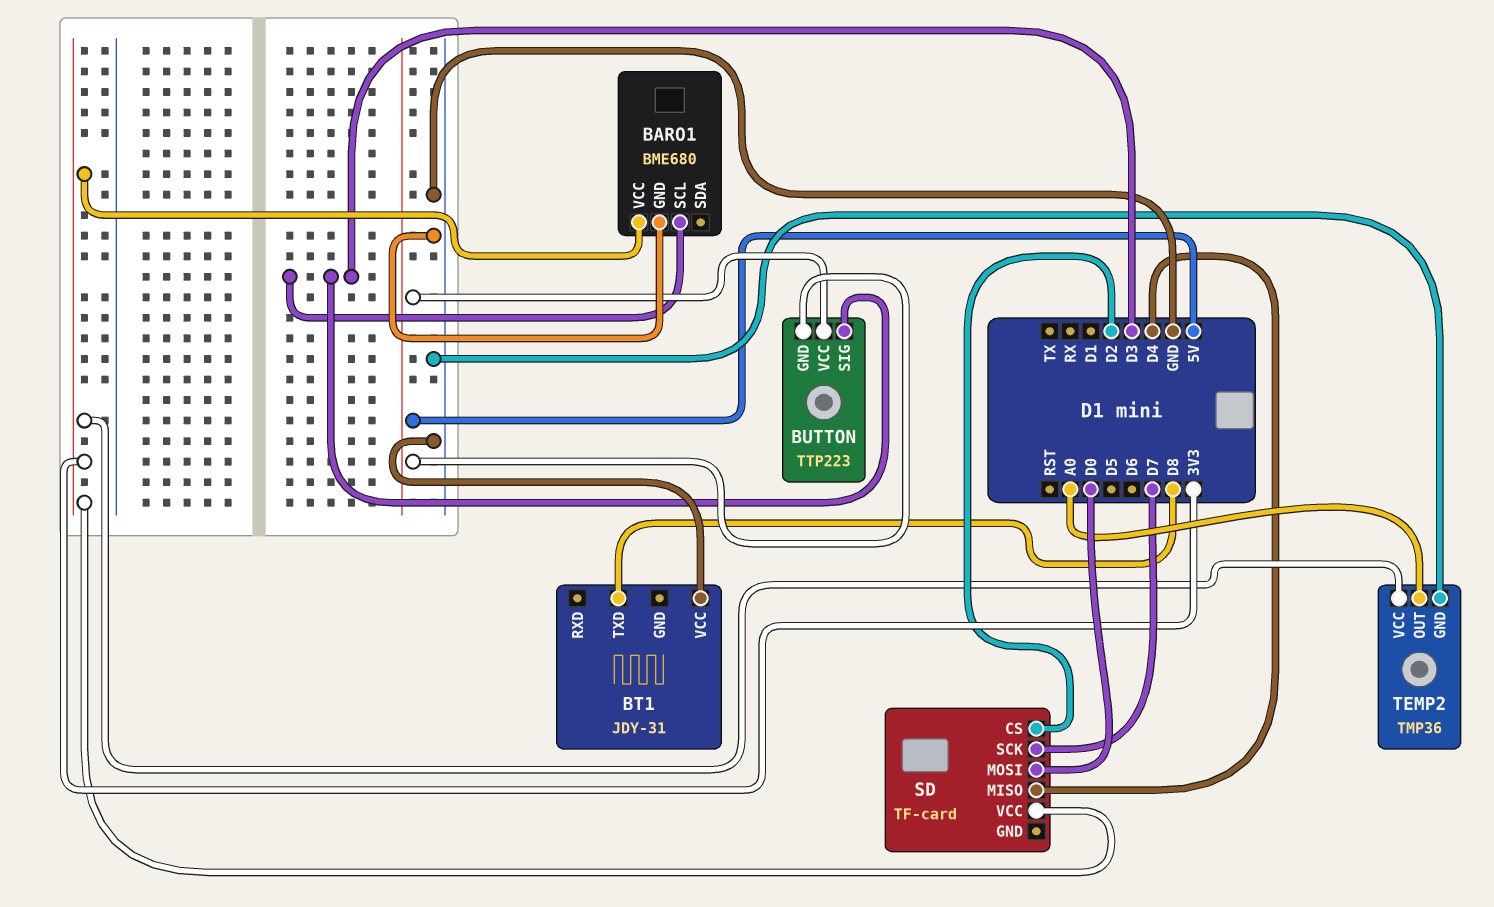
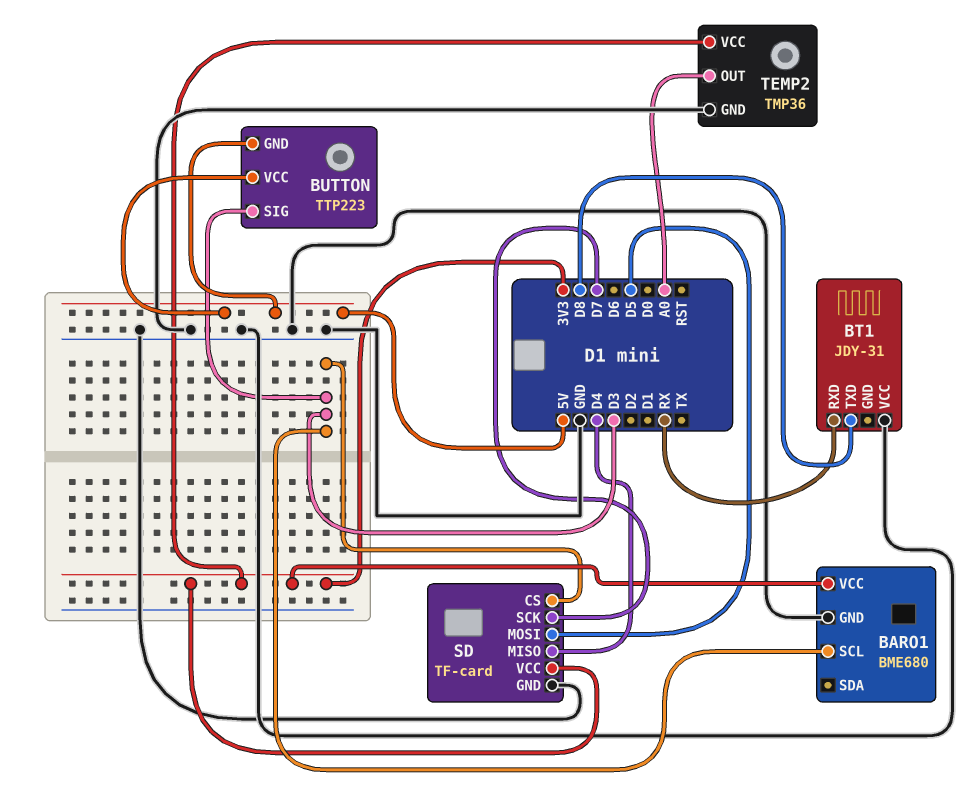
BT1 pin RXD: none -> RX
SD pin CS: D2 -> D3
SD pin GND: none -> GND
SD pin MOSI: D0 -> D5

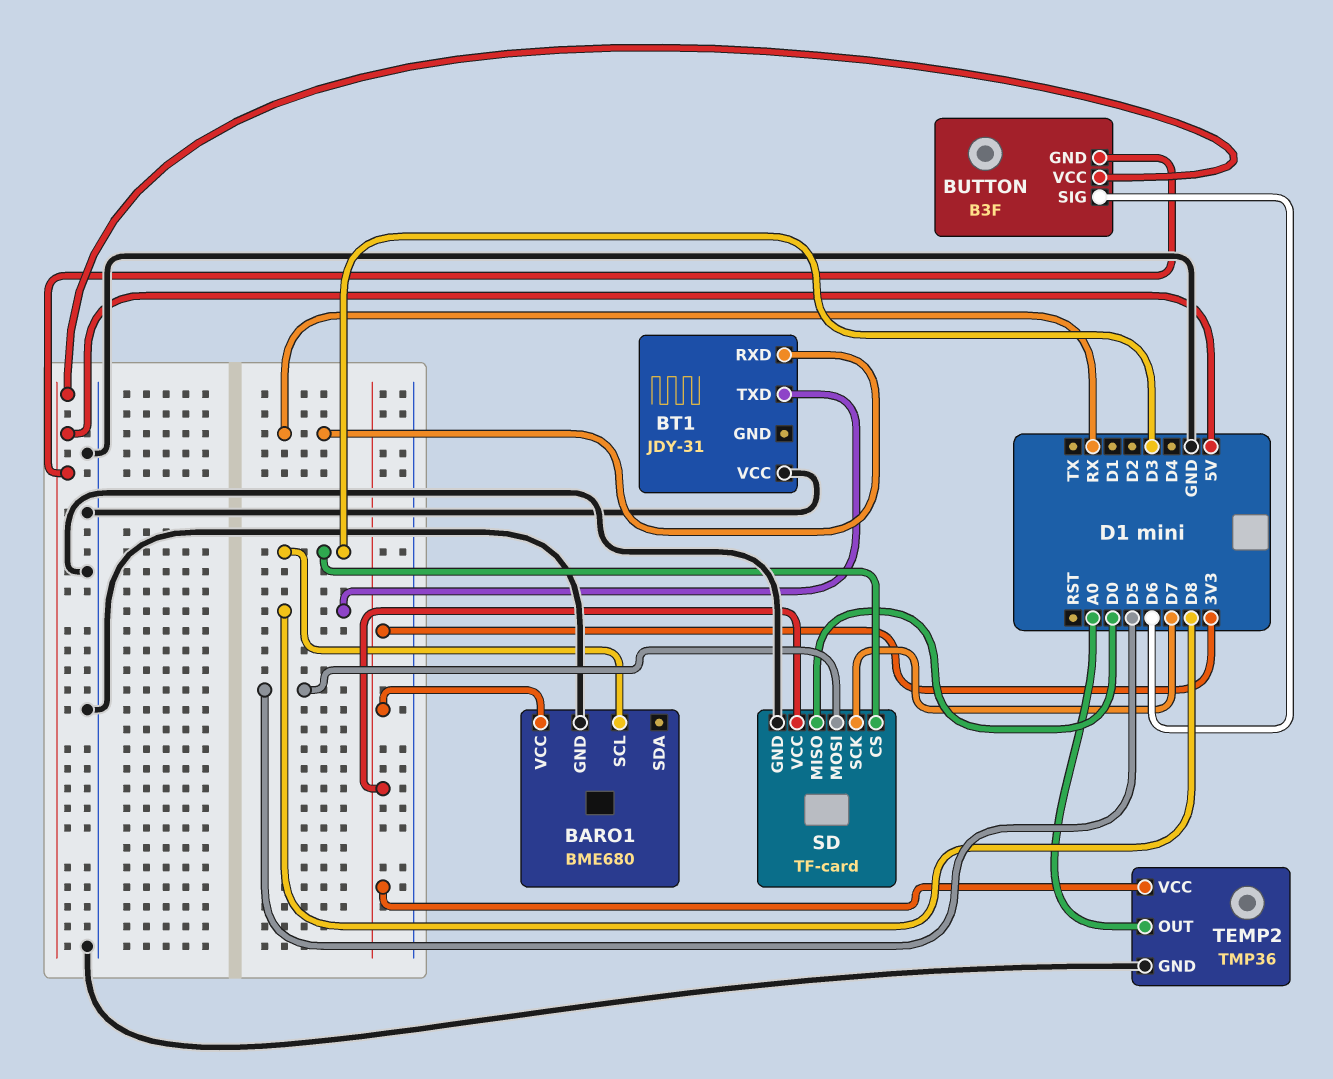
BUTTON: TTP223 -> B3F
BUTTON pin SIG: D3 -> D6
SD pin MISO: D4 -> D0

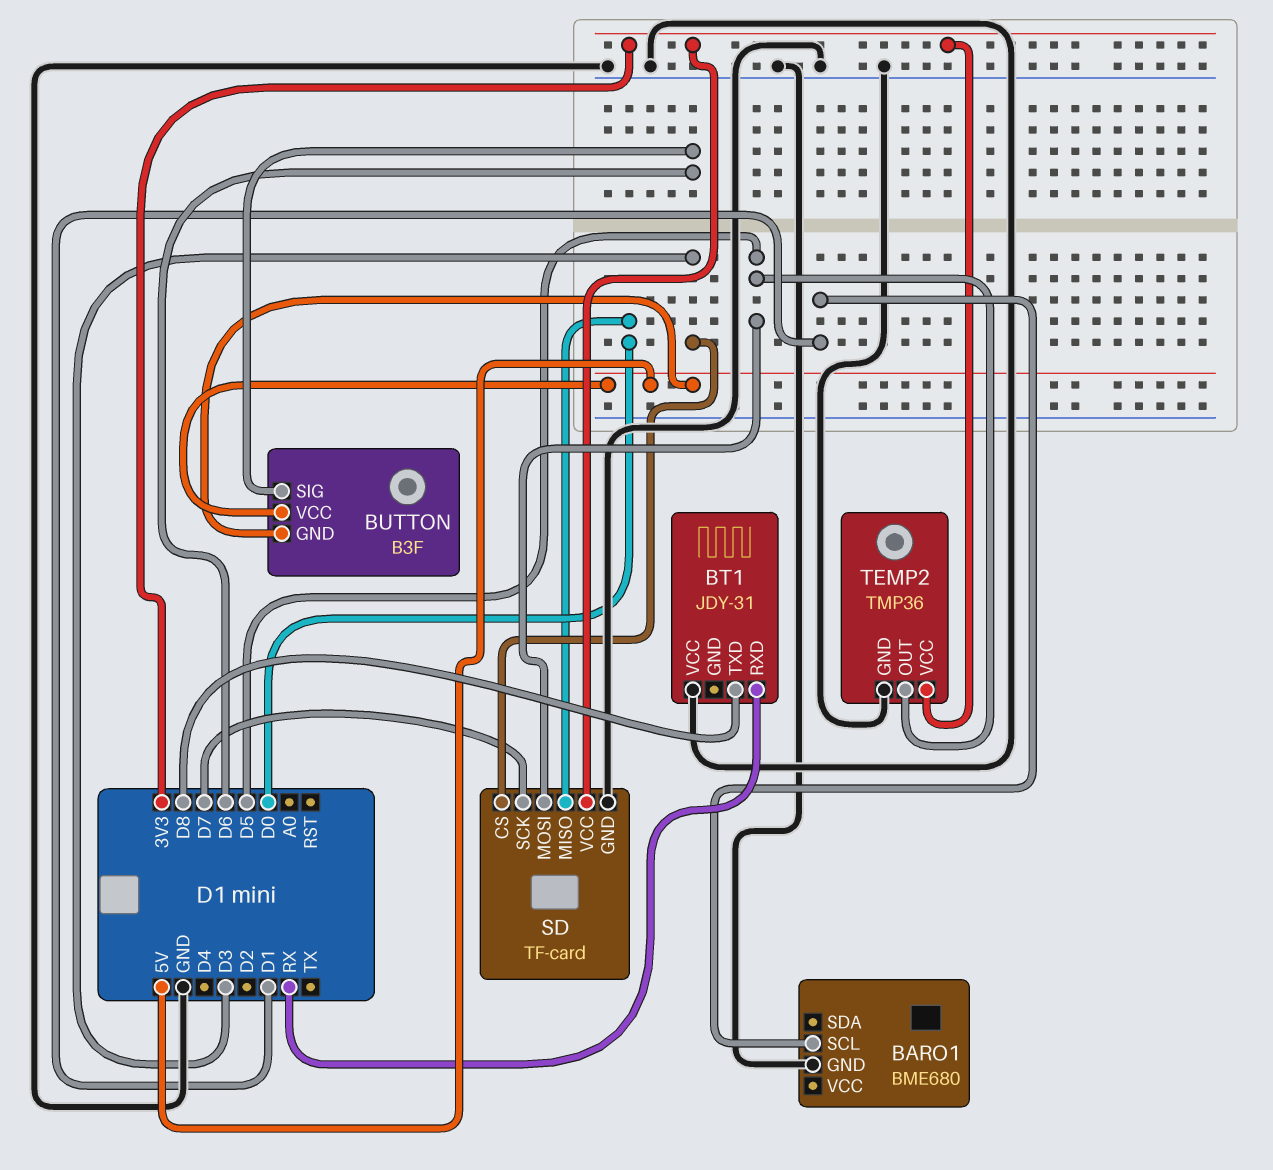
BARO1 pin SCL: D3 -> D1
BARO1 pin VCC: 3V3 -> none
TEMP2 pin OUT: A0 -> D5

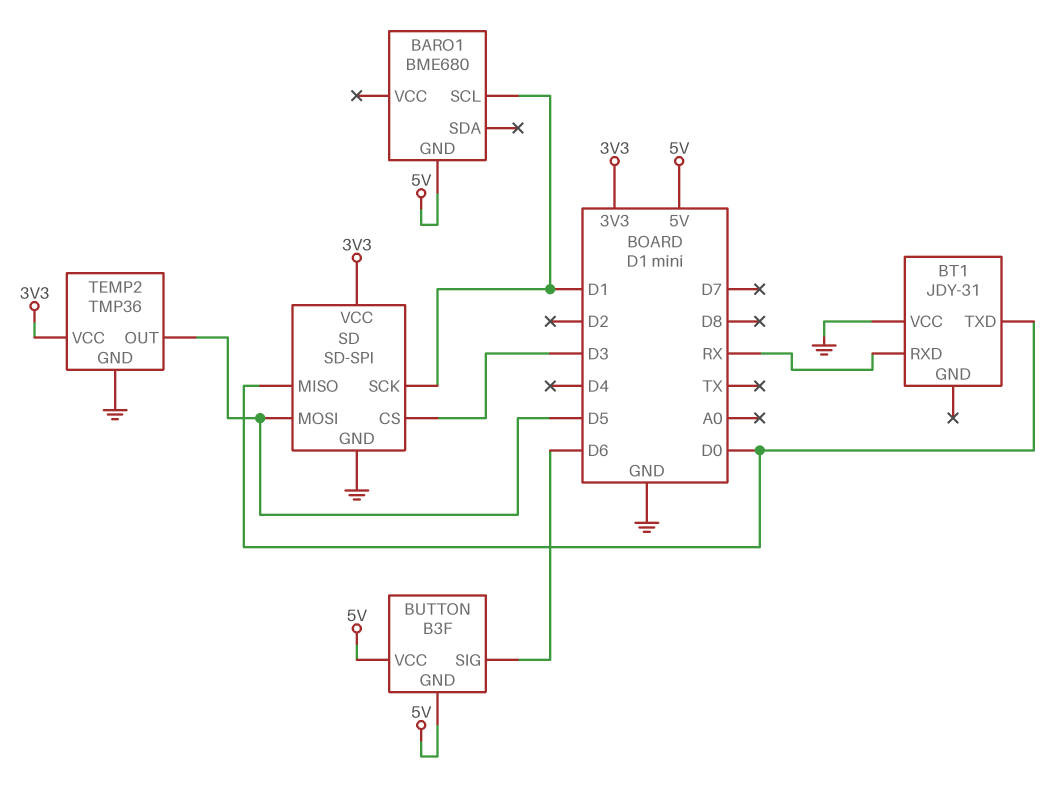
BARO1 pin GND: GND -> 5V
BT1 pin TXD: D8 -> D0
SD: TF-card -> SD-SPI
SD pin SCK: D7 -> D1

